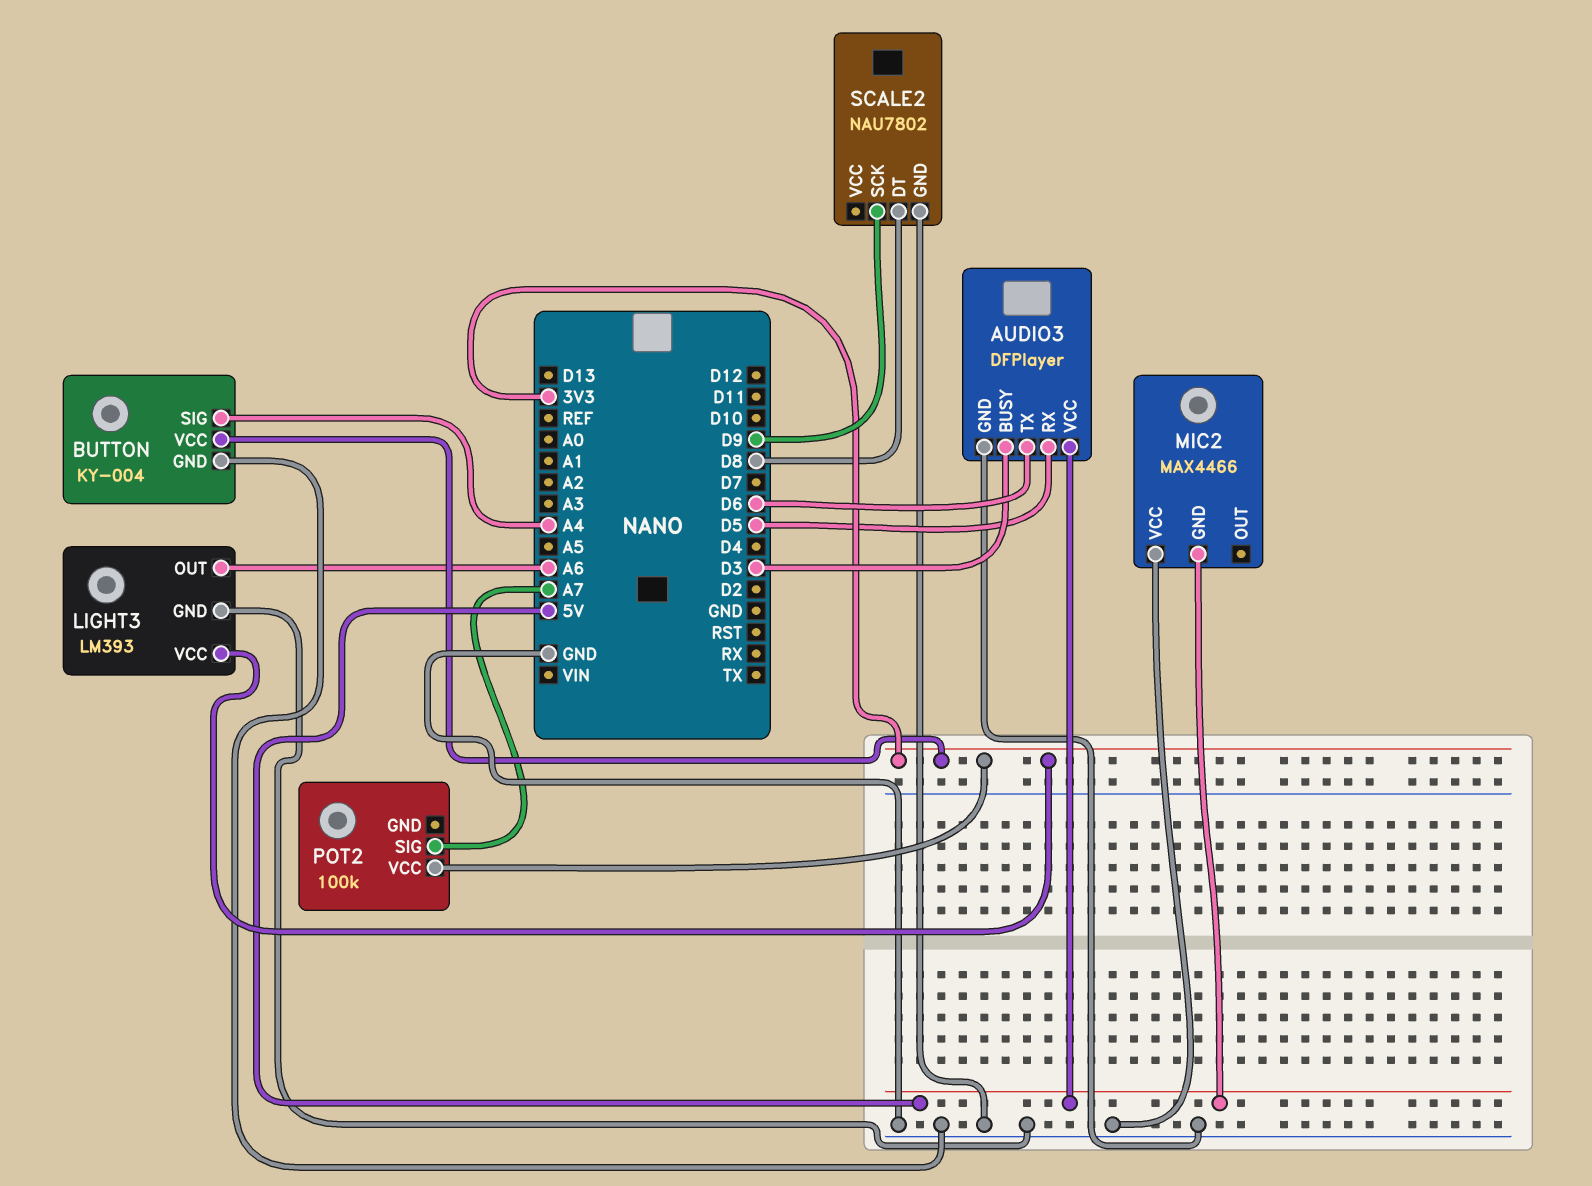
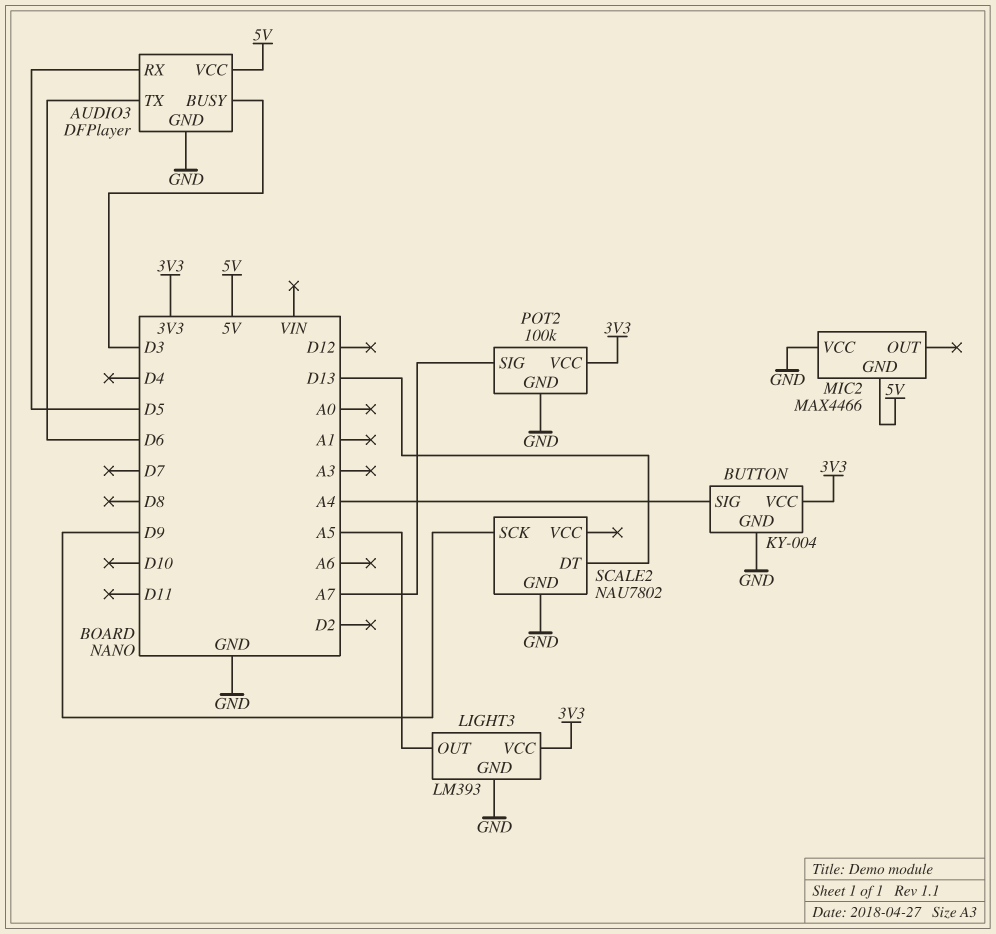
LIGHT3 pin OUT: A6 -> A5
POT2 pin GND: none -> GND
SCALE2 pin DT: D8 -> D13

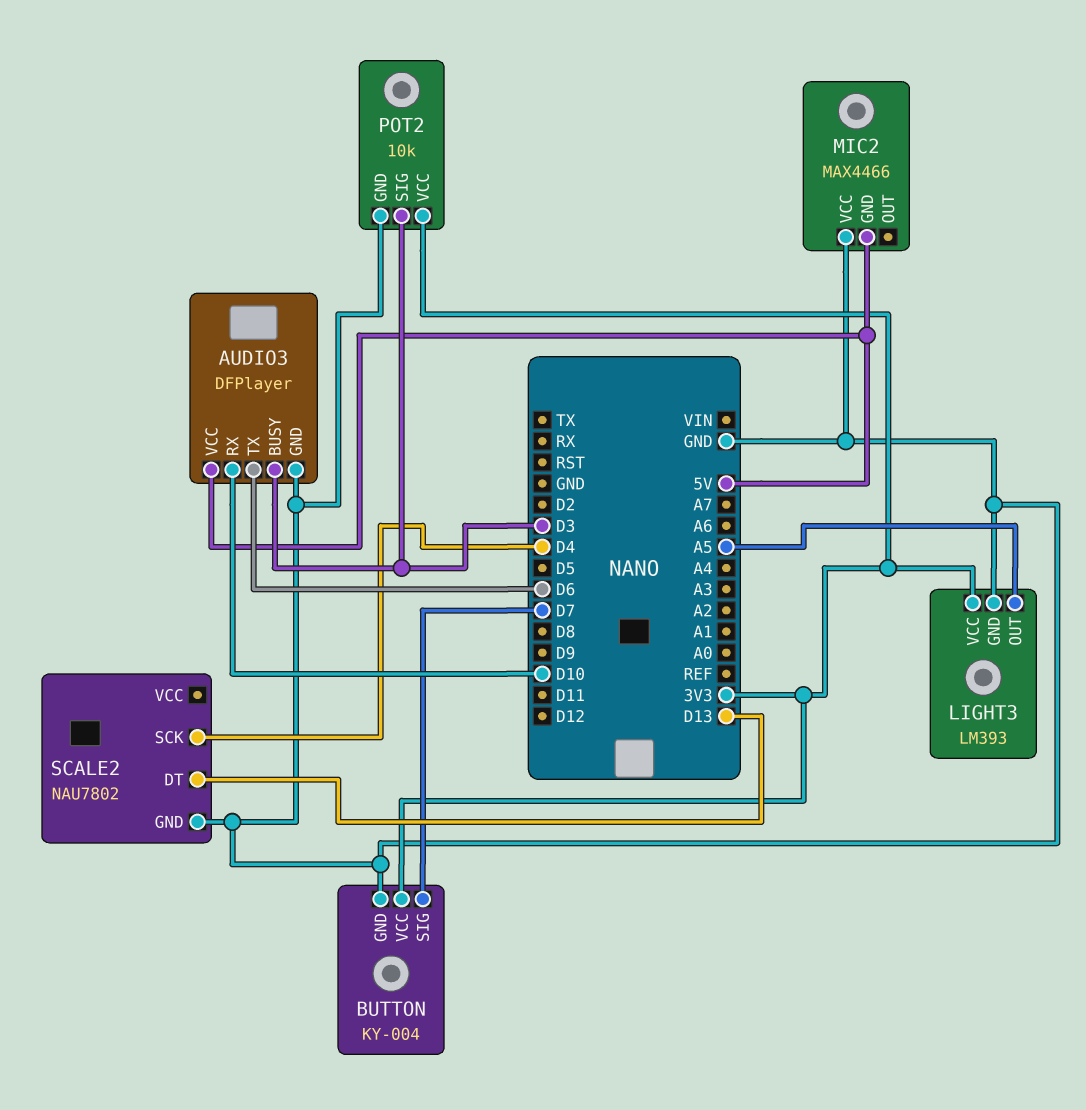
AUDIO3 pin RX: D5 -> D10
BUTTON pin SIG: A4 -> D7
POT2: 100k -> 10k
POT2 pin SIG: A7 -> D3
SCALE2 pin SCK: D9 -> D4

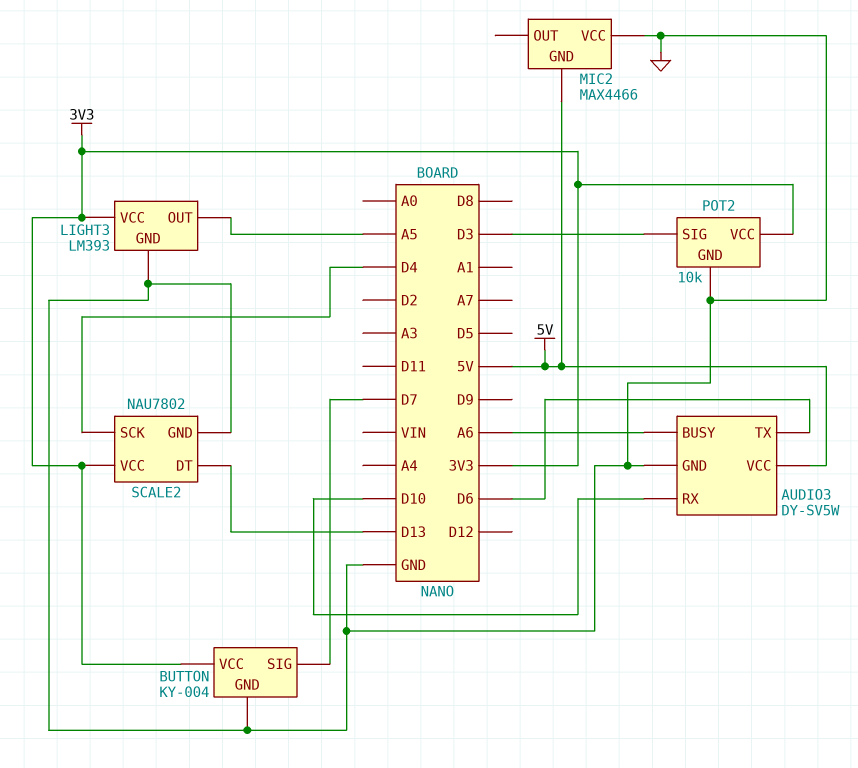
AUDIO3: DFPlayer -> DY-SV5W
AUDIO3 pin BUSY: D3 -> A6
SCALE2 pin VCC: none -> 3V3

